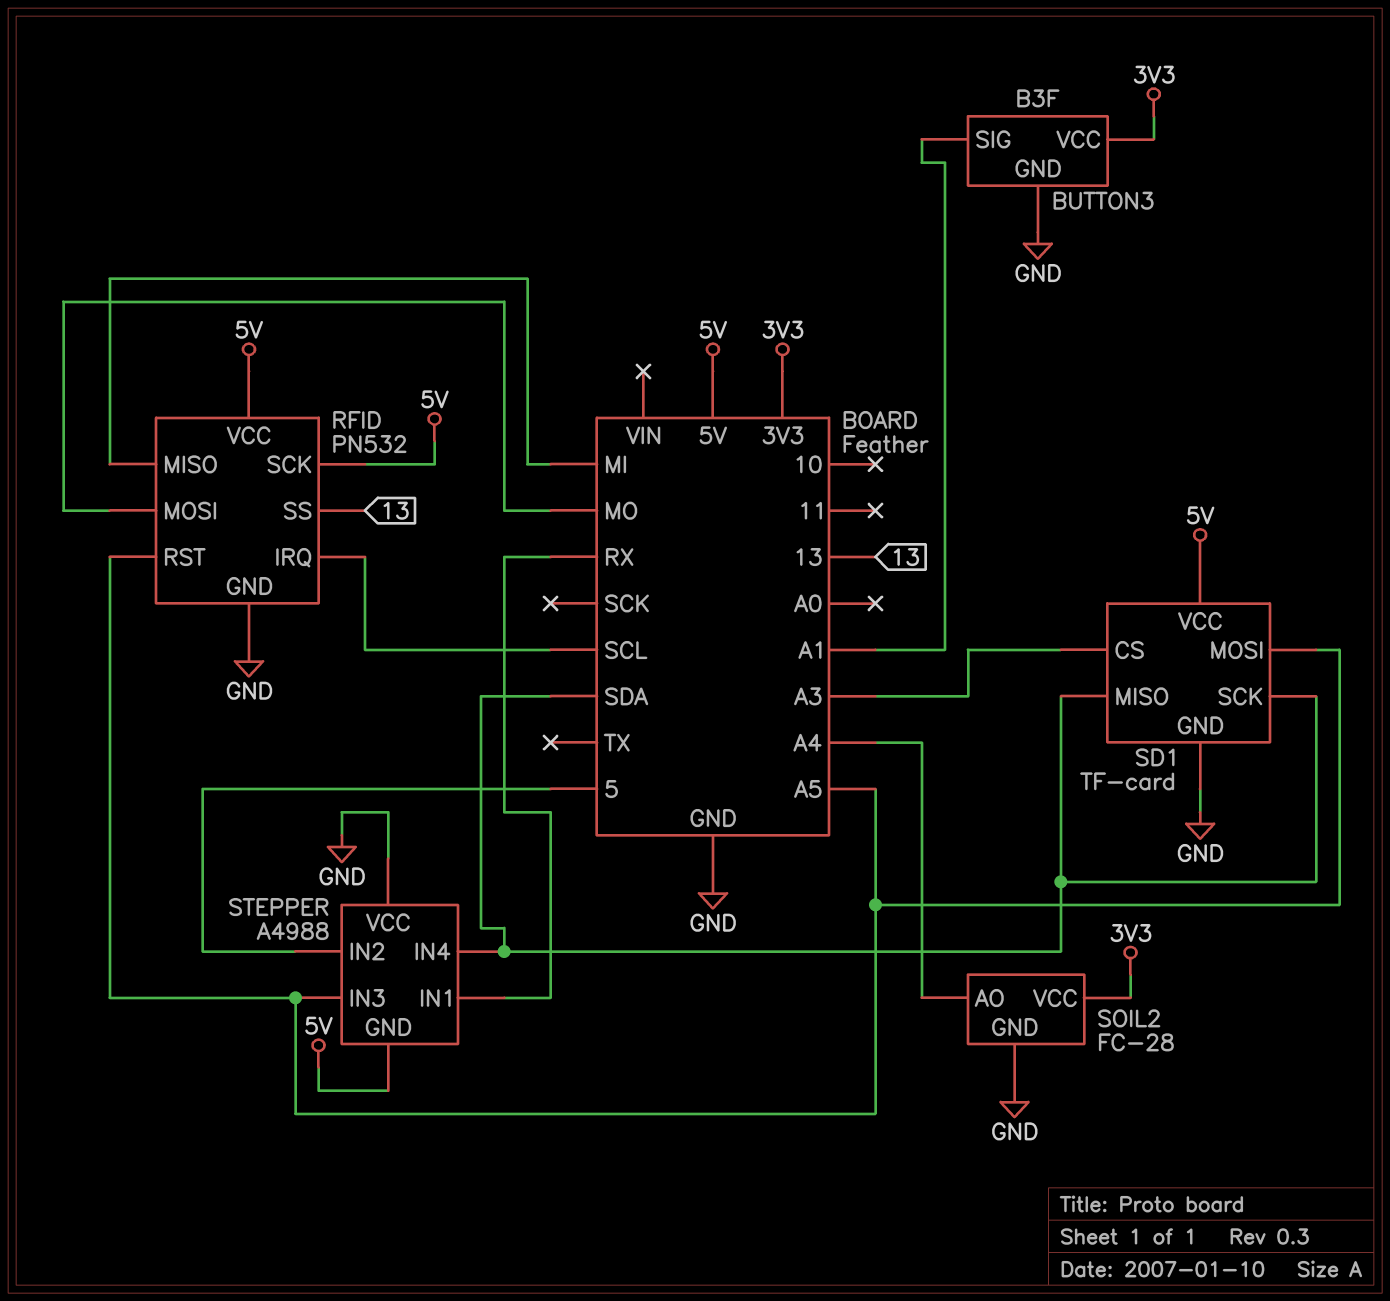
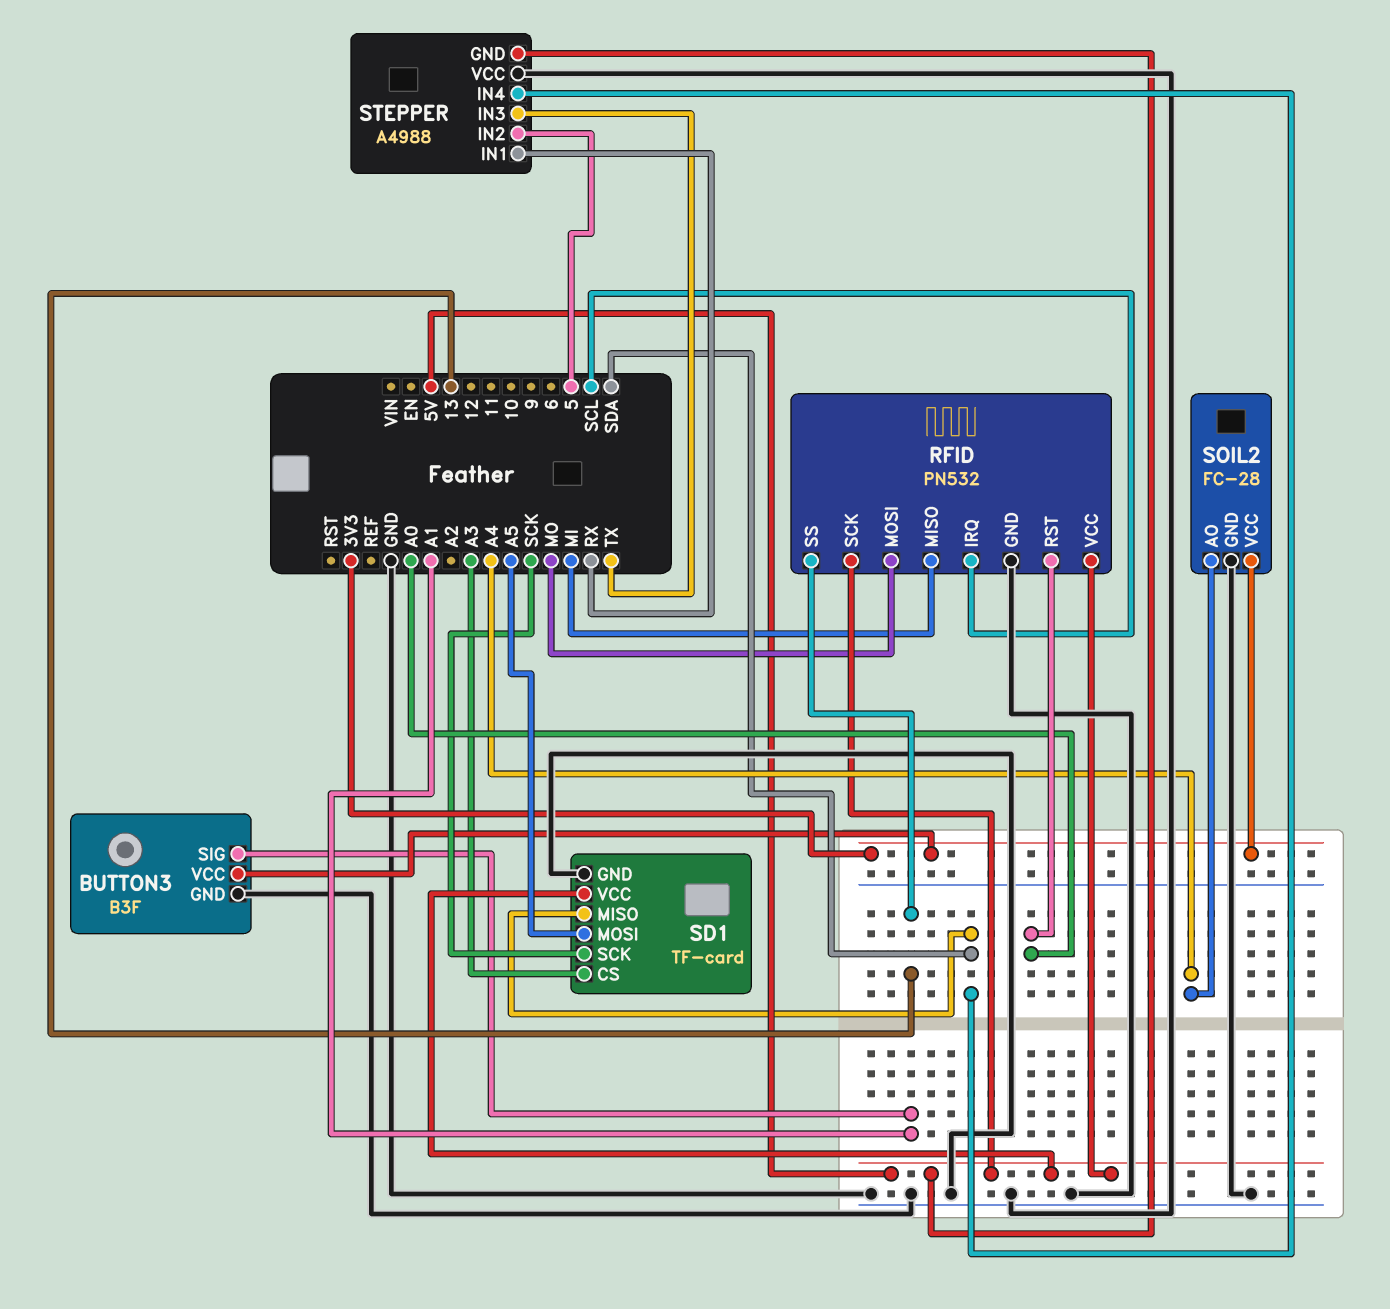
RFID pin RST: A5 -> A0
SD1 pin SCK: SDA -> SCK
STEPPER pin IN3: A5 -> TX

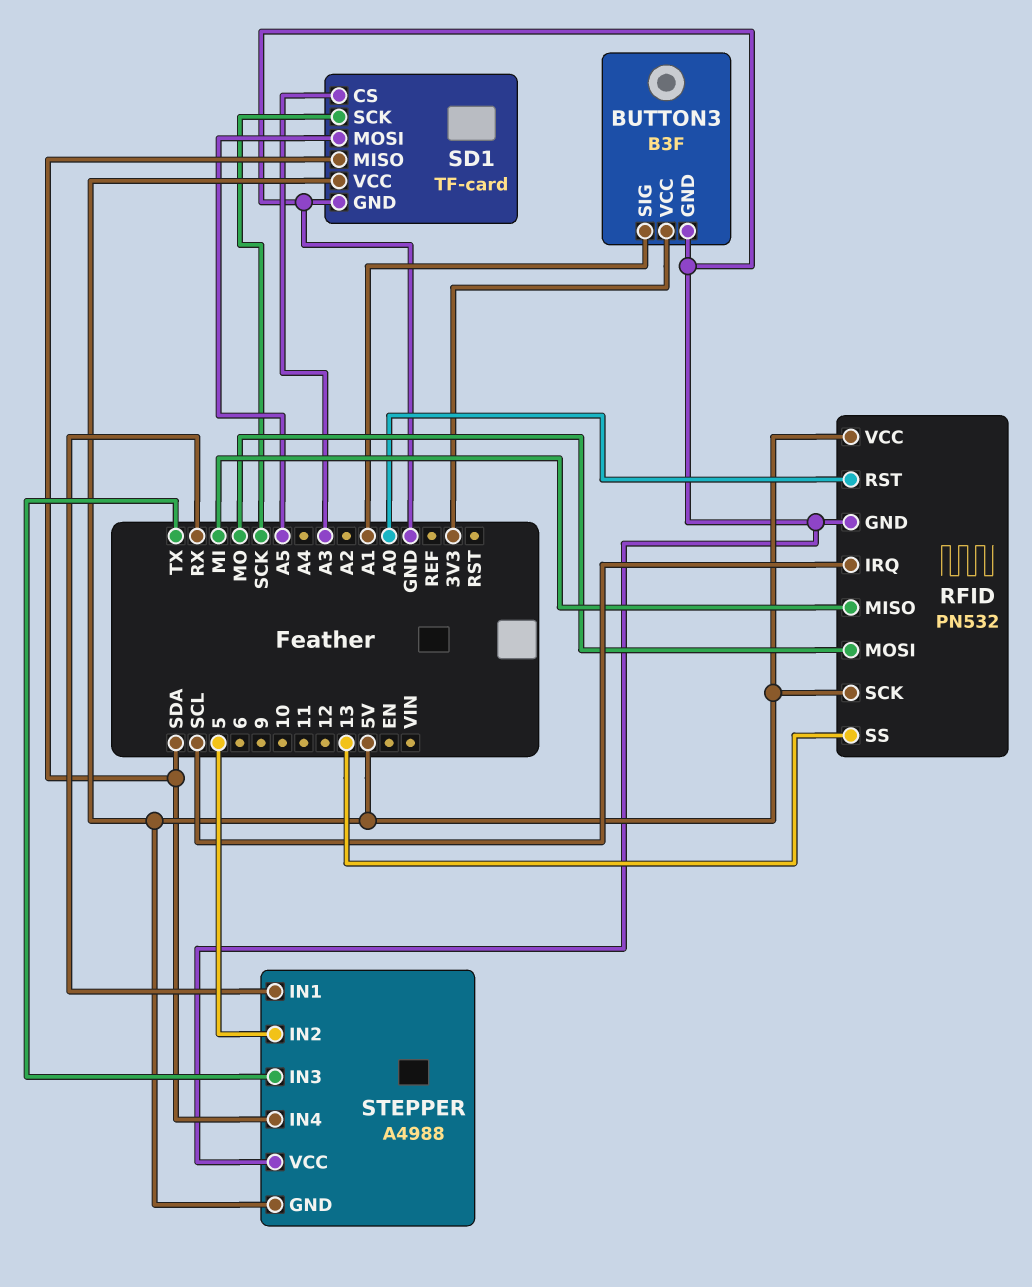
SOIL2: FC-28 -> none
SOIL2 pin AO: A4 -> none
SOIL2 pin GND: GND -> none
SOIL2 pin VCC: 3V3 -> none

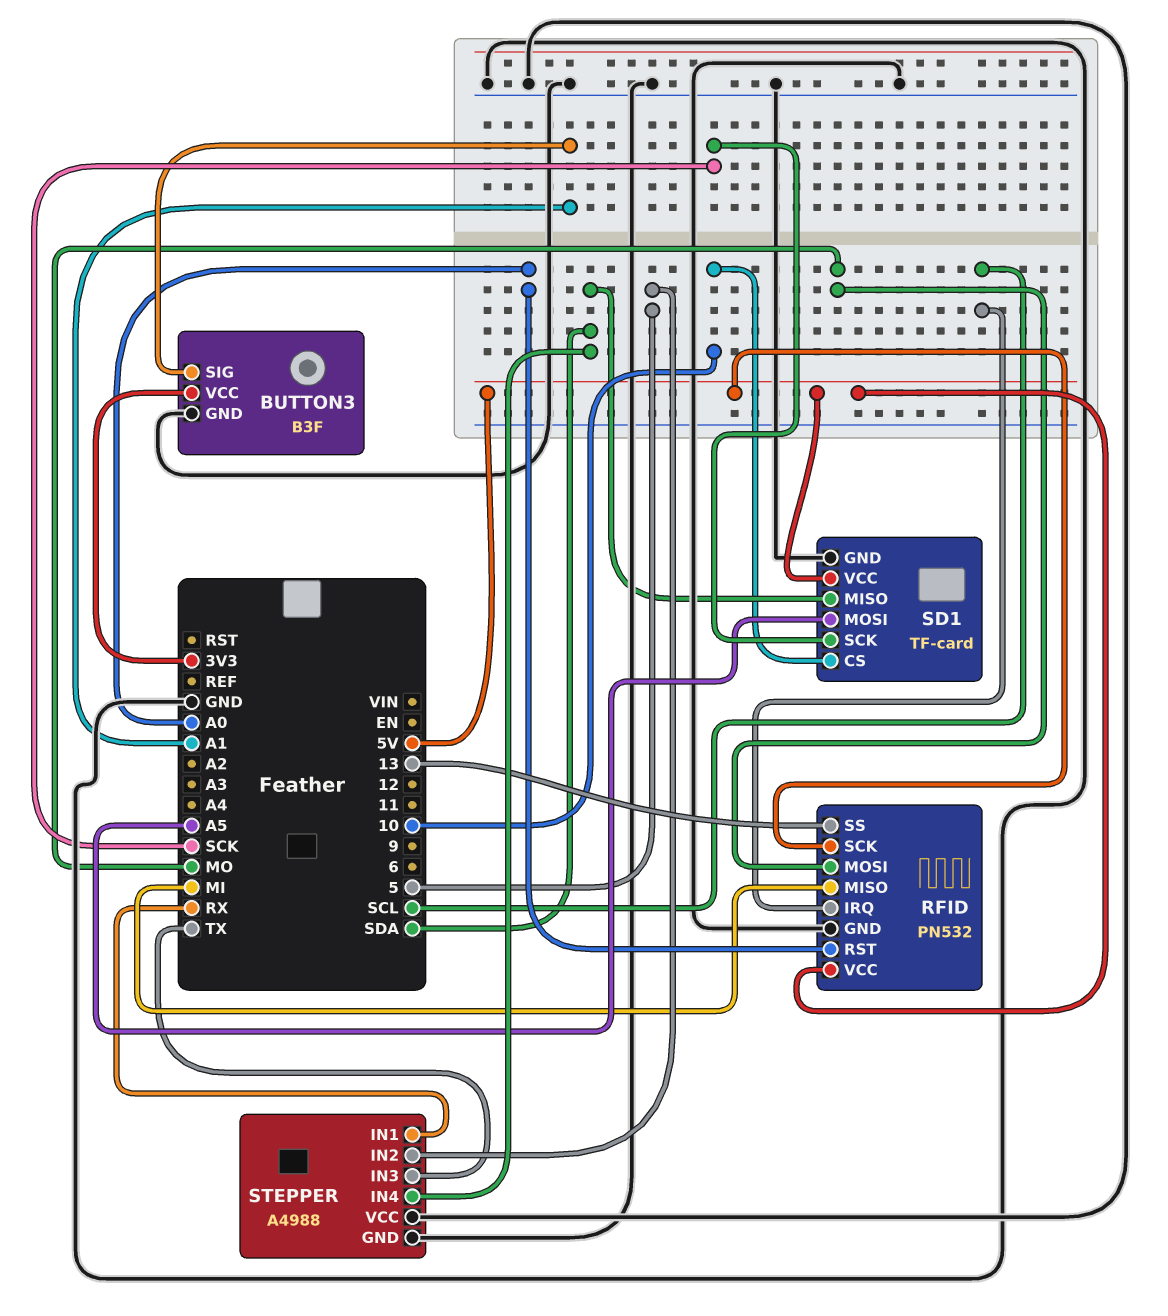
SD1 pin CS: A3 -> 10
STEPPER pin GND: 5V -> GND

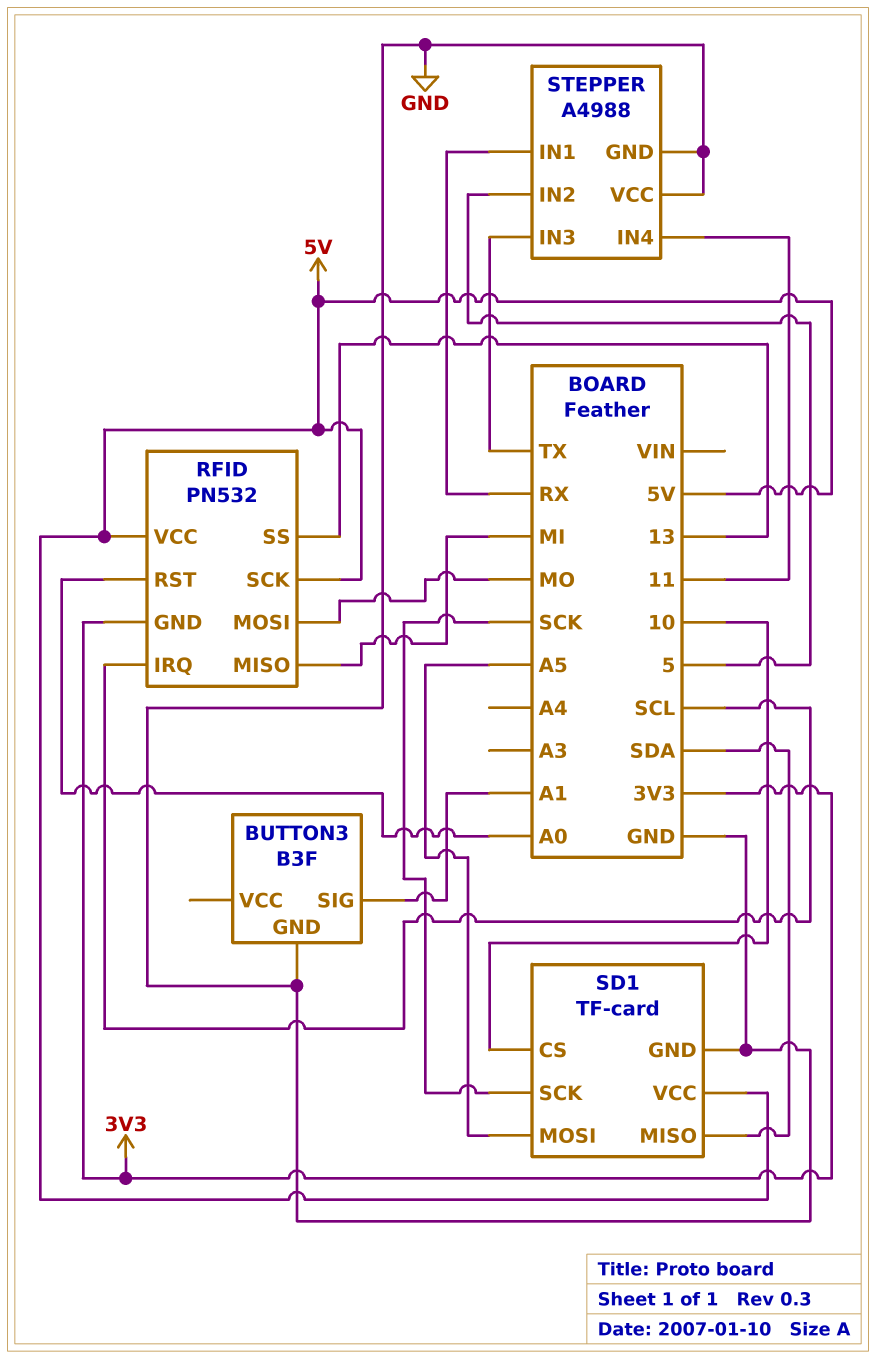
BUTTON3 pin VCC: 3V3 -> none
RFID pin GND: GND -> 3V3
STEPPER pin IN4: SDA -> 11

